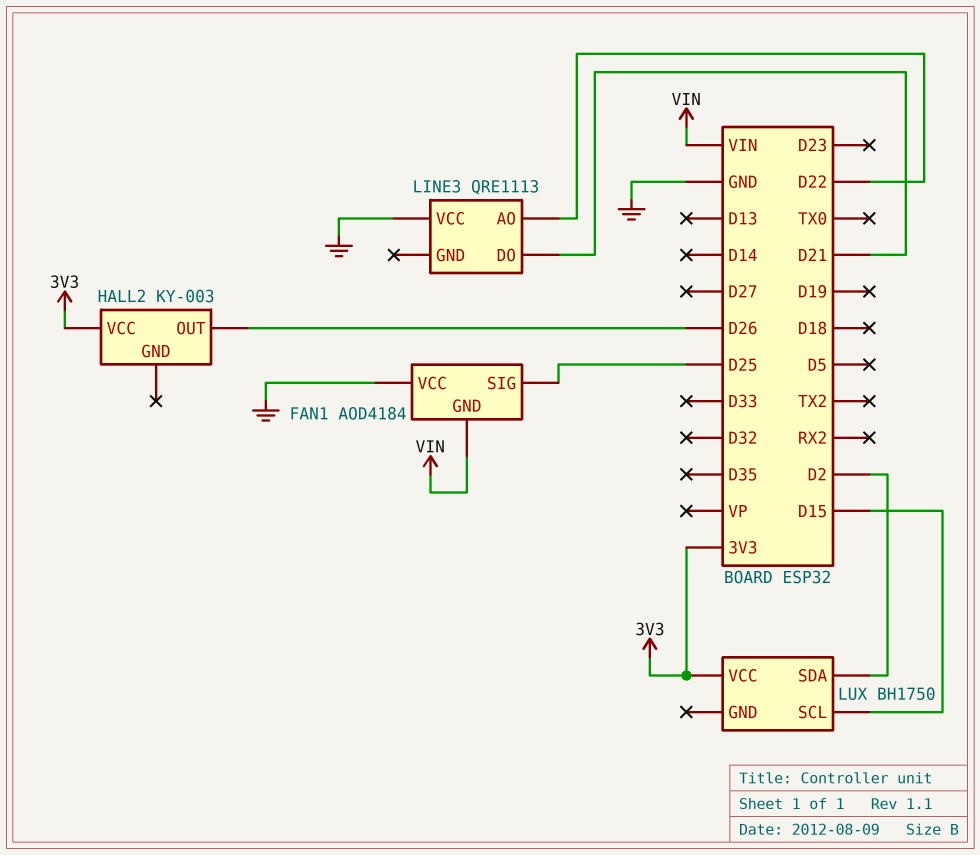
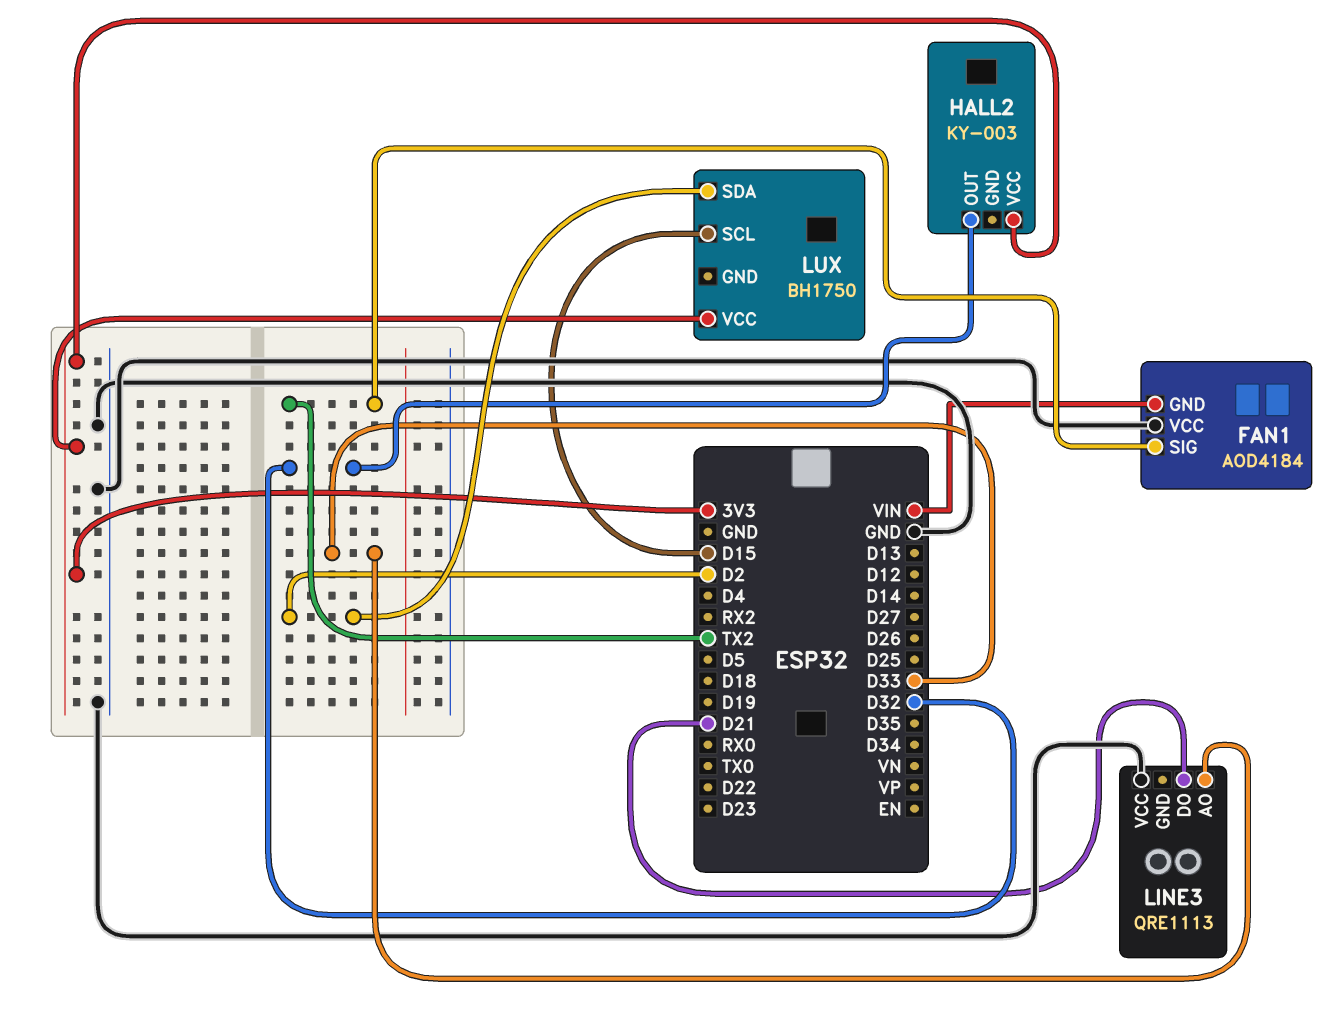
FAN1 pin SIG: D25 -> TX2
HALL2 pin OUT: D26 -> D32
LINE3 pin AO: D22 -> D33

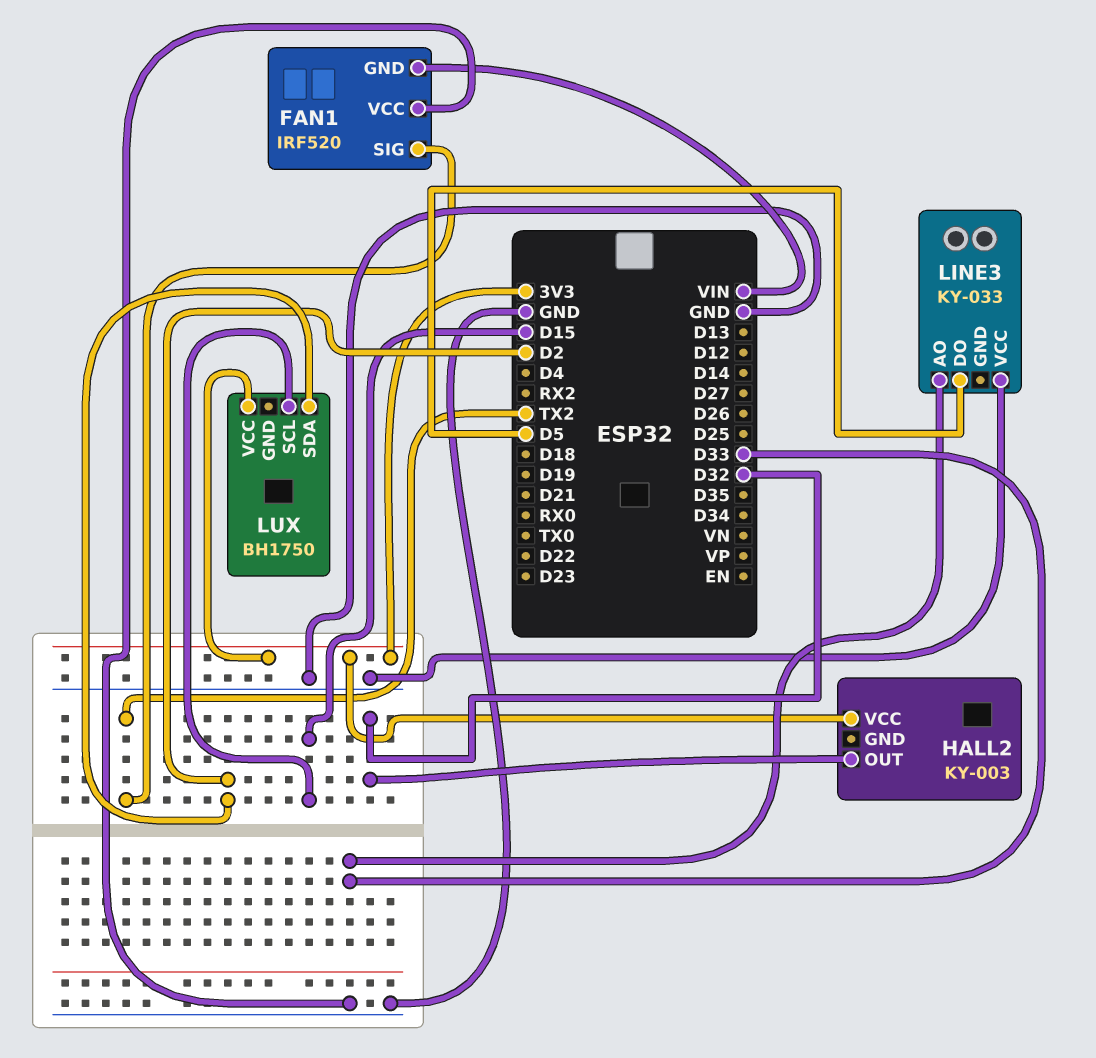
FAN1: AOD4184 -> IRF520
LINE3: QRE1113 -> KY-033
LINE3 pin DO: D21 -> D5

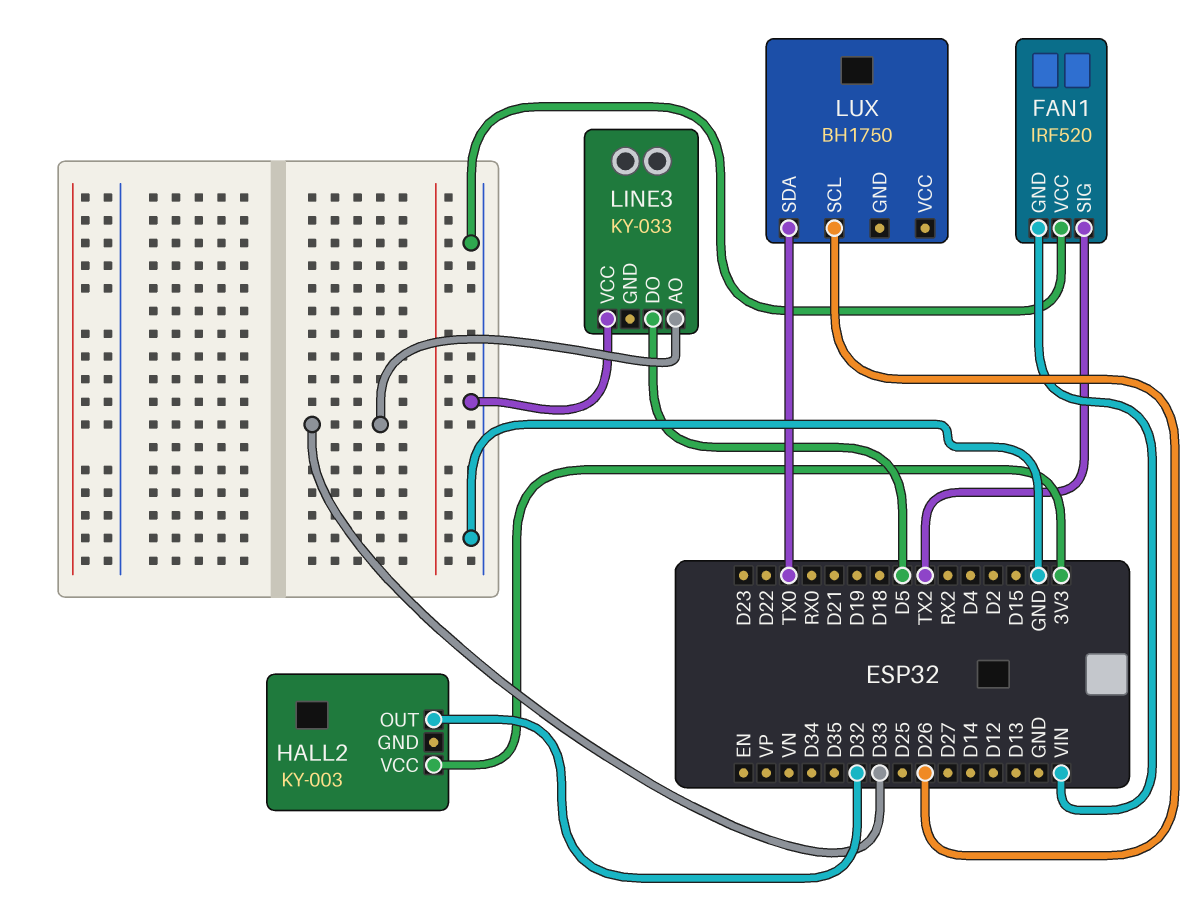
LUX pin SCL: D15 -> D26
LUX pin SDA: D2 -> TX0
LUX pin VCC: 3V3 -> none

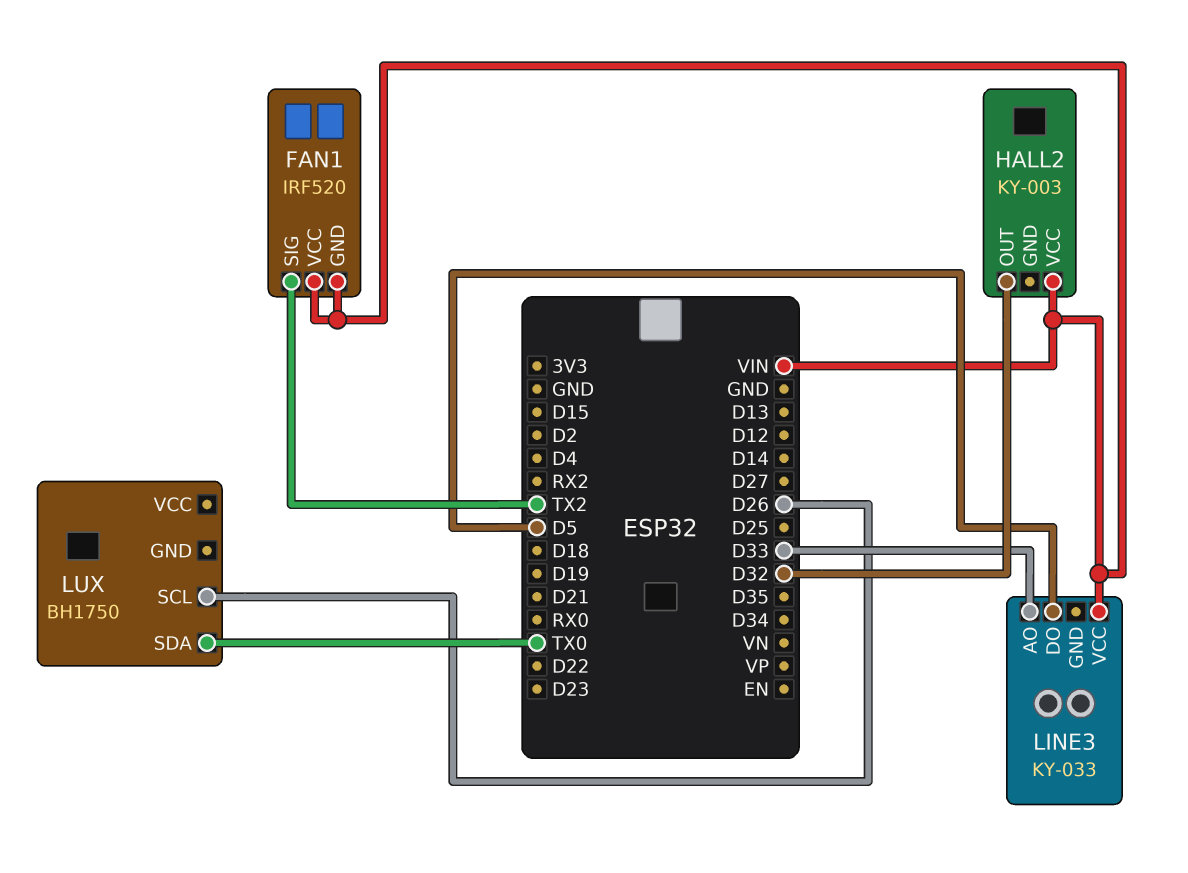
FAN1 pin VCC: GND -> VIN
HALL2 pin VCC: 3V3 -> VIN
LINE3 pin VCC: GND -> VIN

